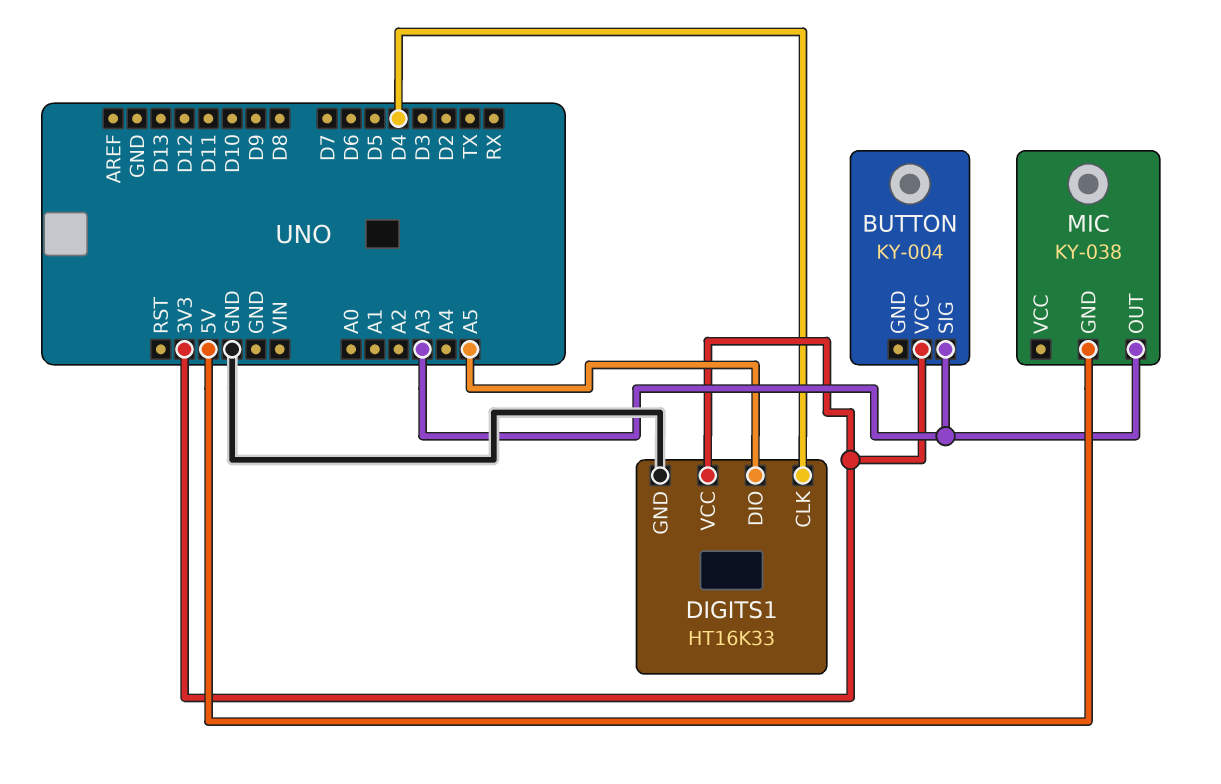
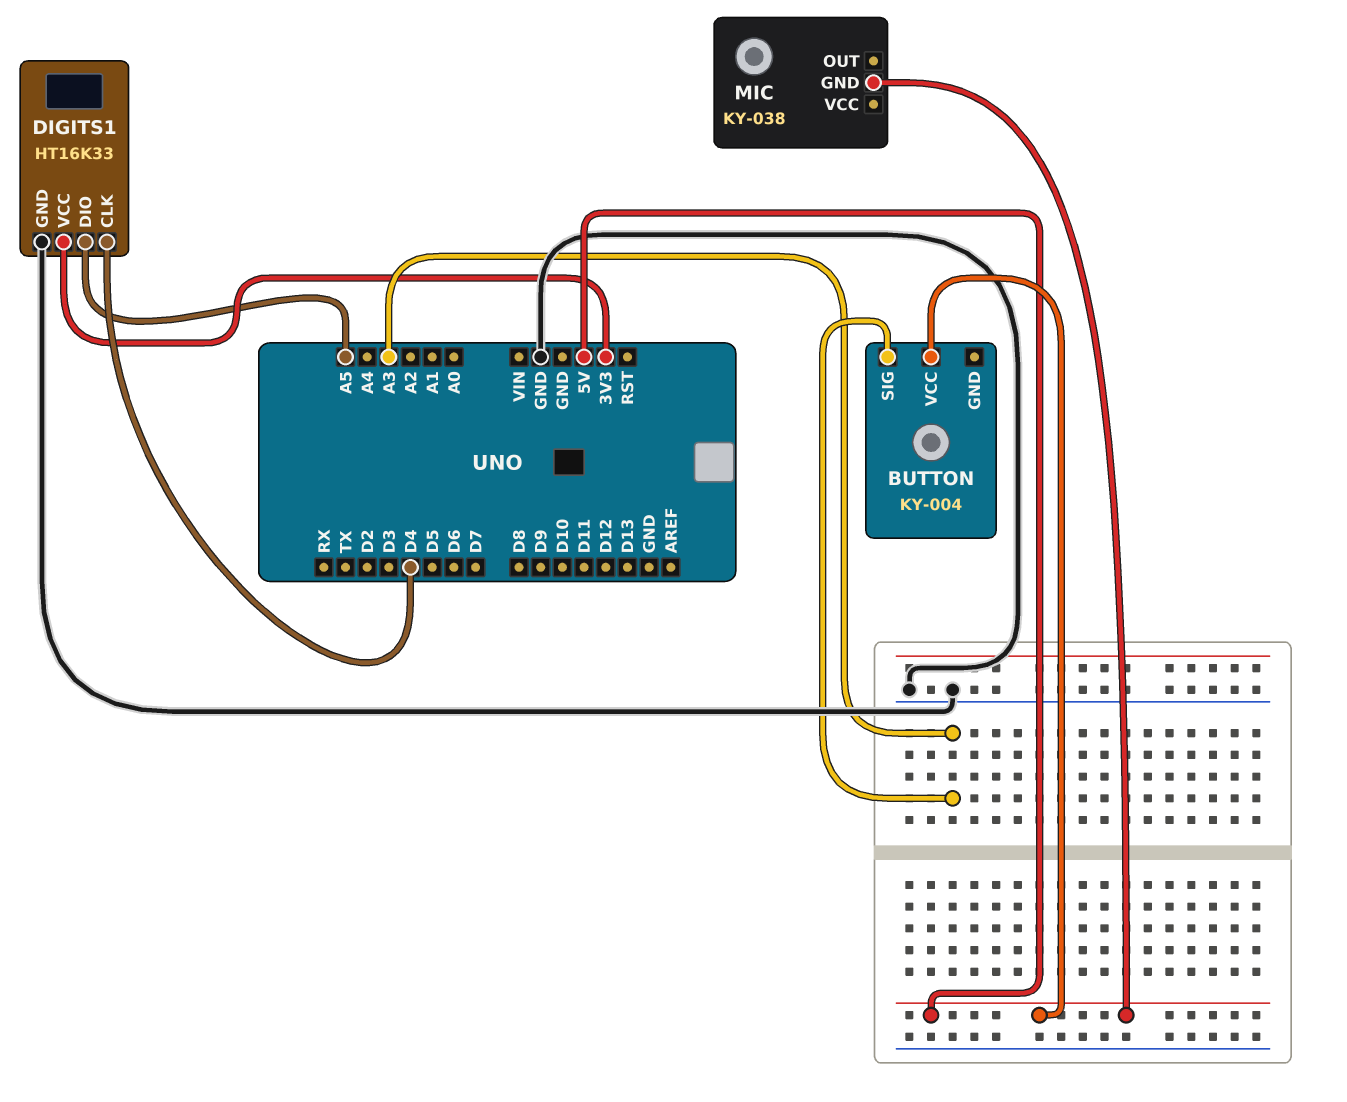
BUTTON pin VCC: 3V3 -> 5V
MIC pin OUT: A3 -> none

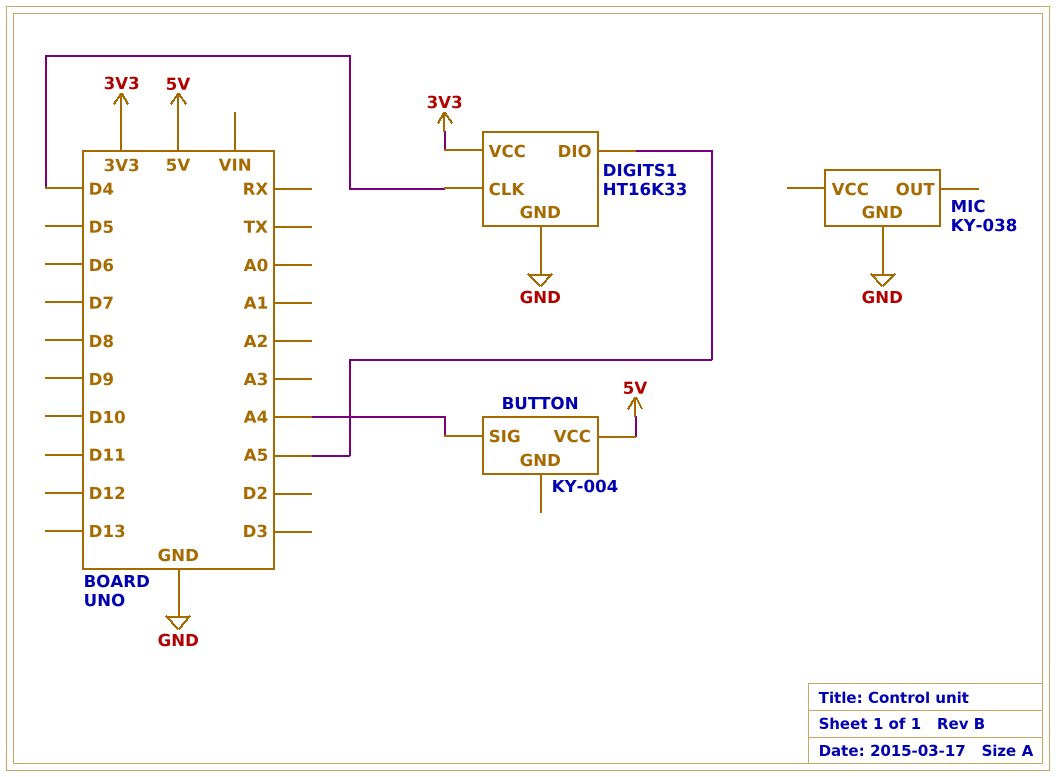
BUTTON pin SIG: A3 -> A4
MIC pin GND: 5V -> GND

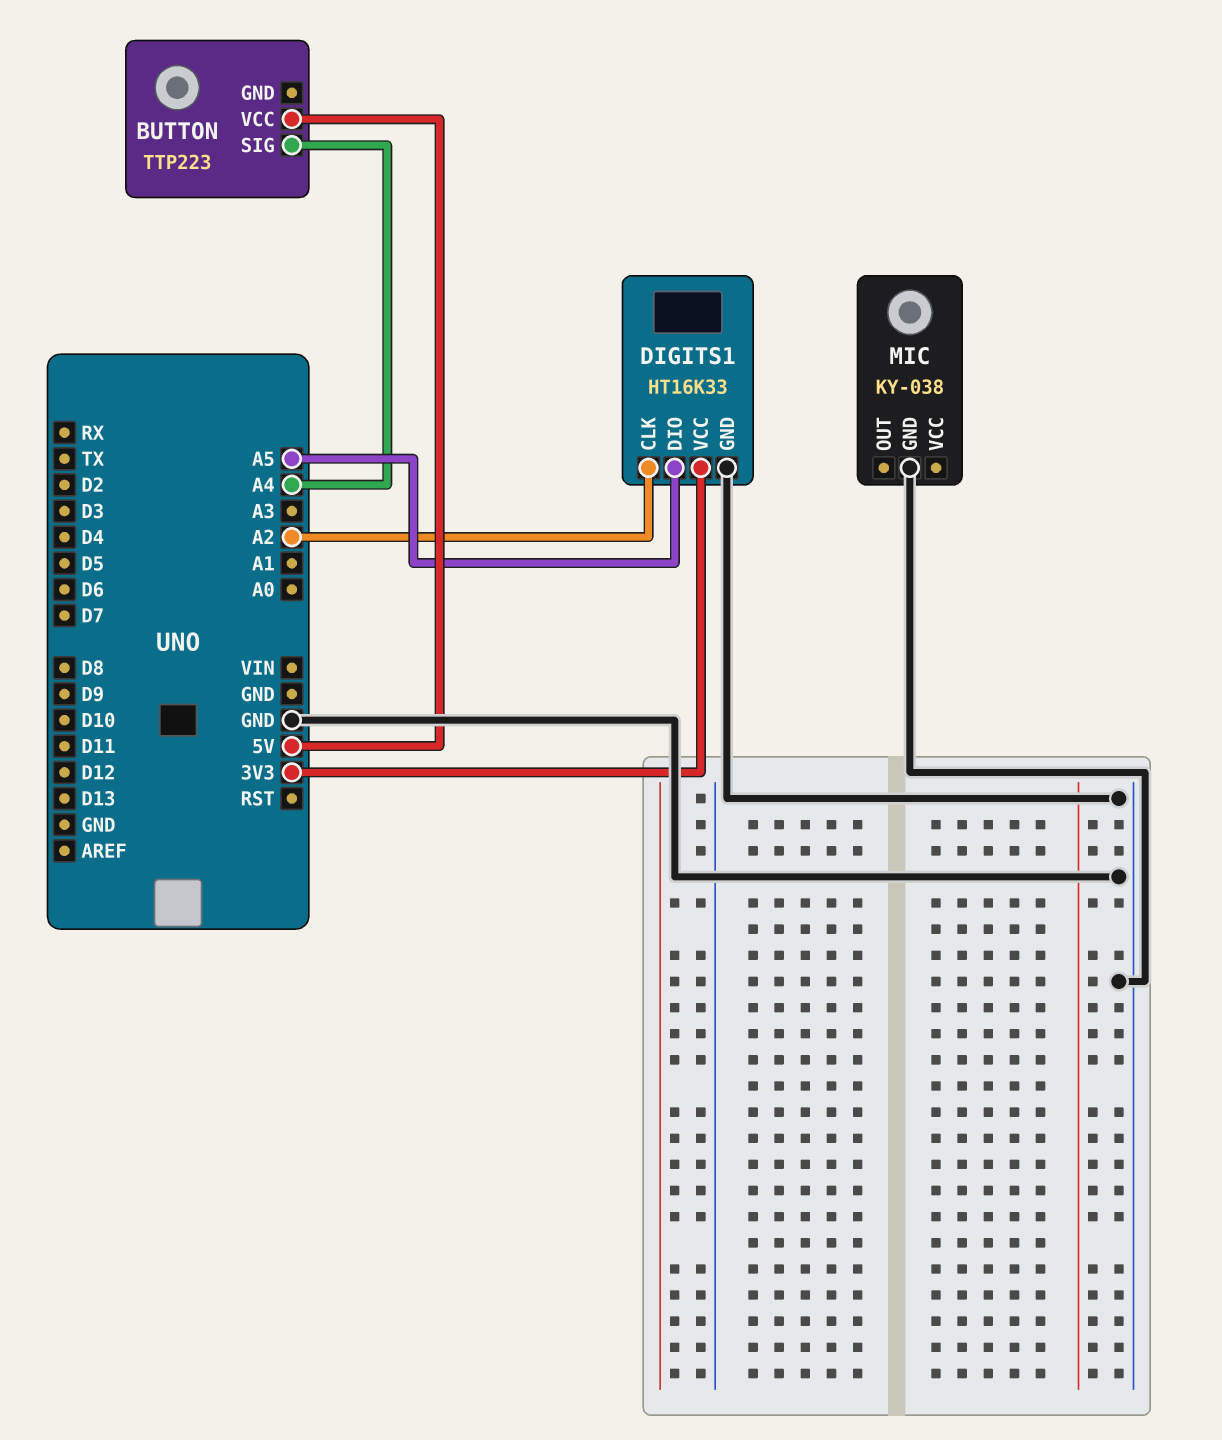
BUTTON: KY-004 -> TTP223
DIGITS1 pin CLK: D4 -> A2

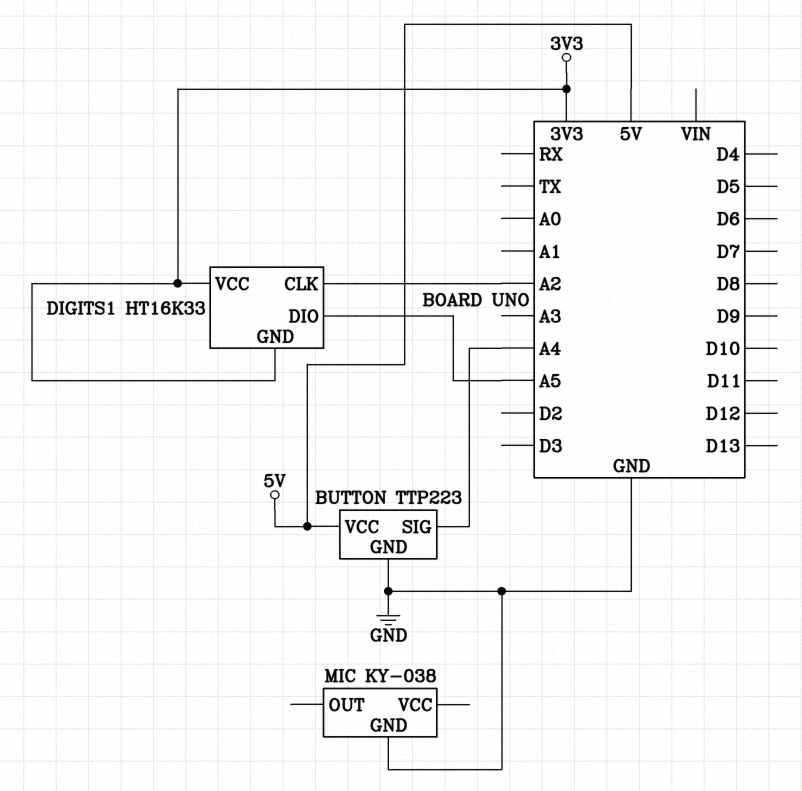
BUTTON pin GND: none -> GND
DIGITS1 pin GND: GND -> 3V3

